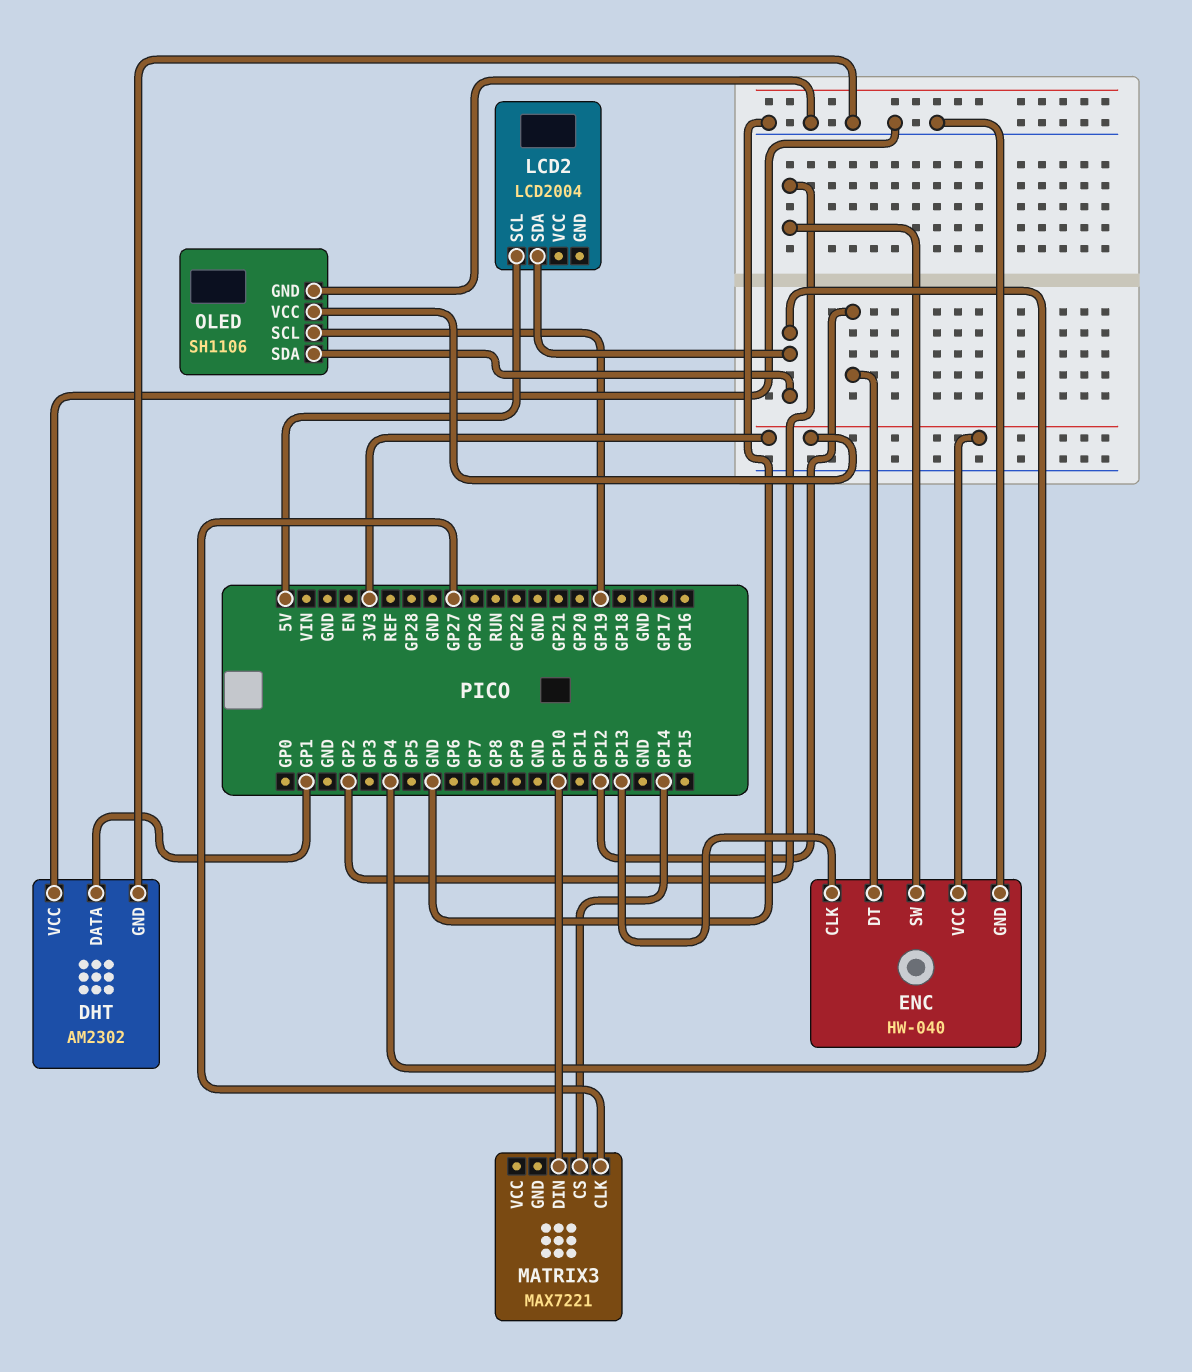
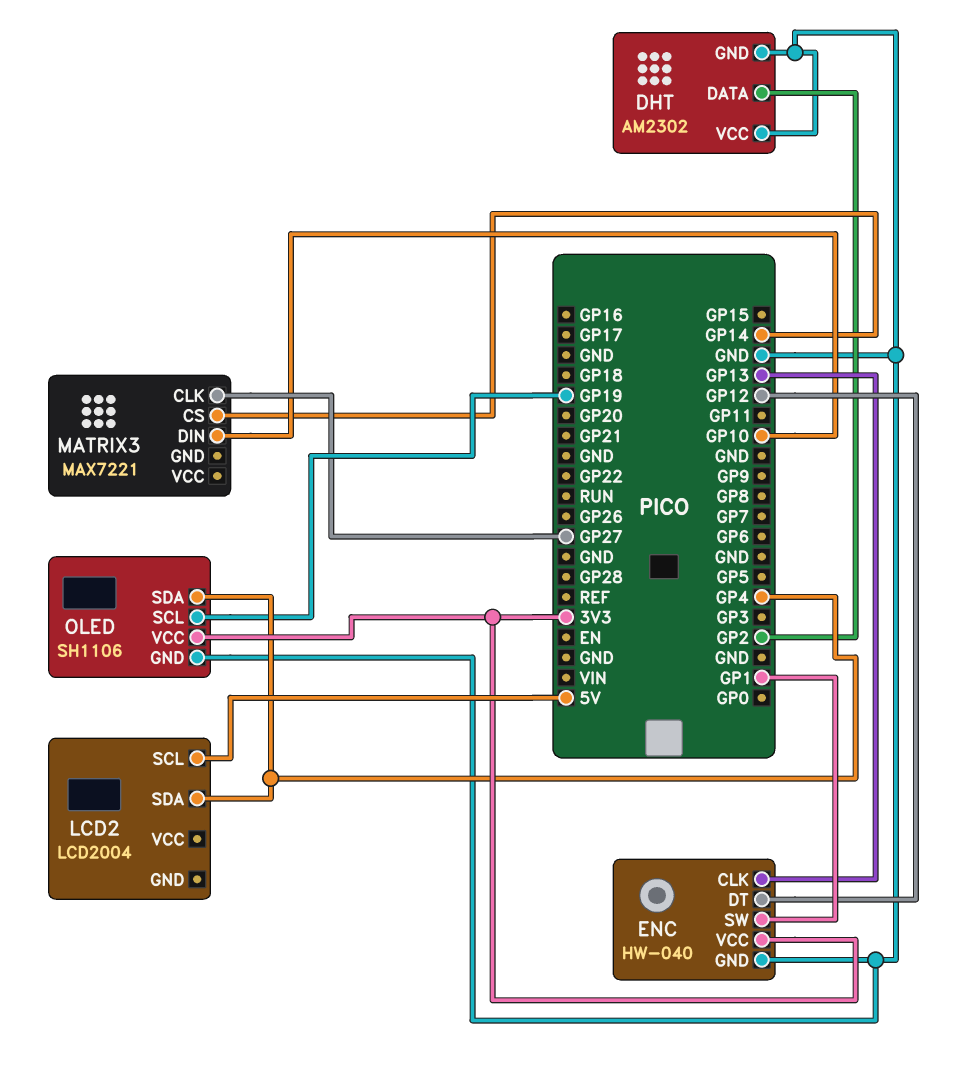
DHT pin DATA: GP1 -> GP2
ENC pin SW: GP2 -> GP1

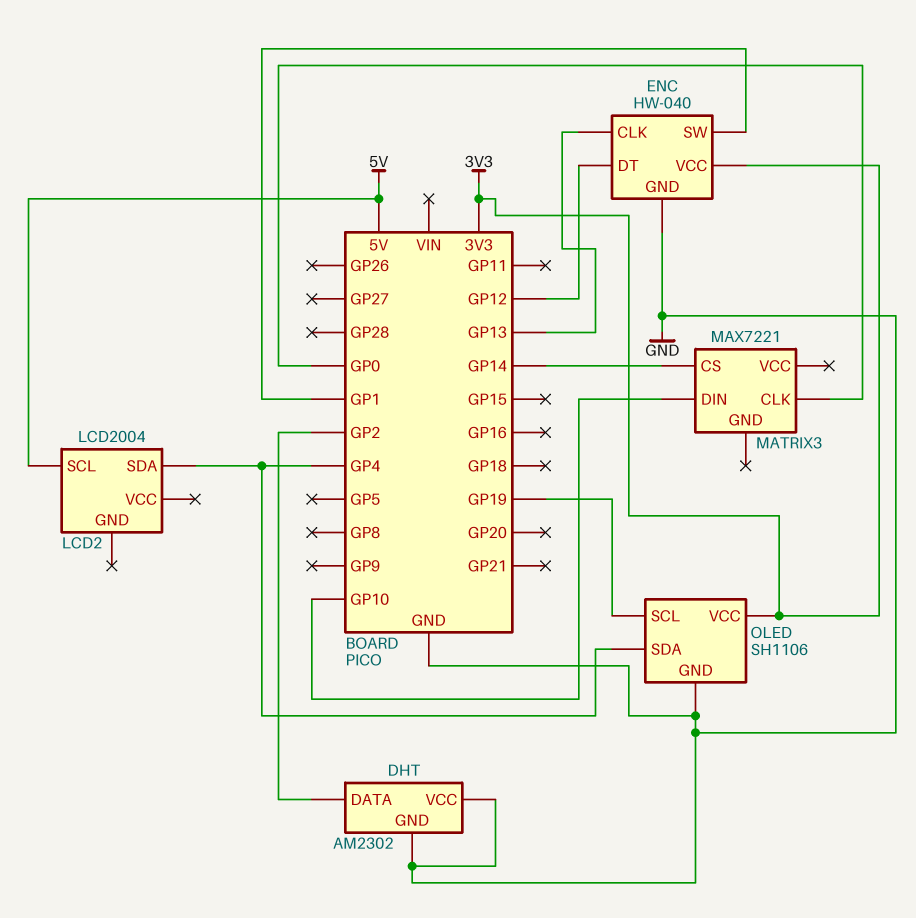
MATRIX3 pin CLK: GP27 -> GP0

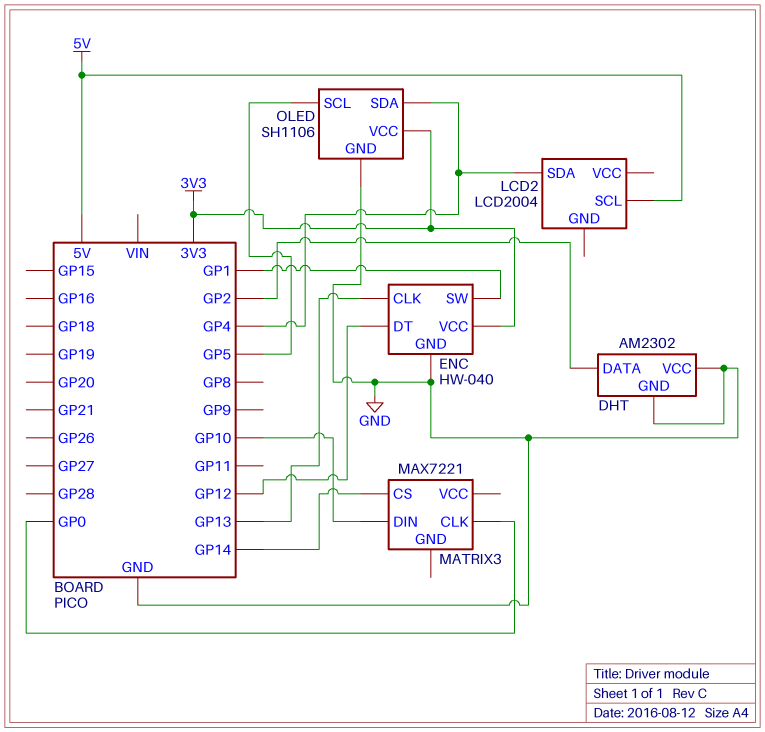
OLED pin SCL: GP19 -> GP5

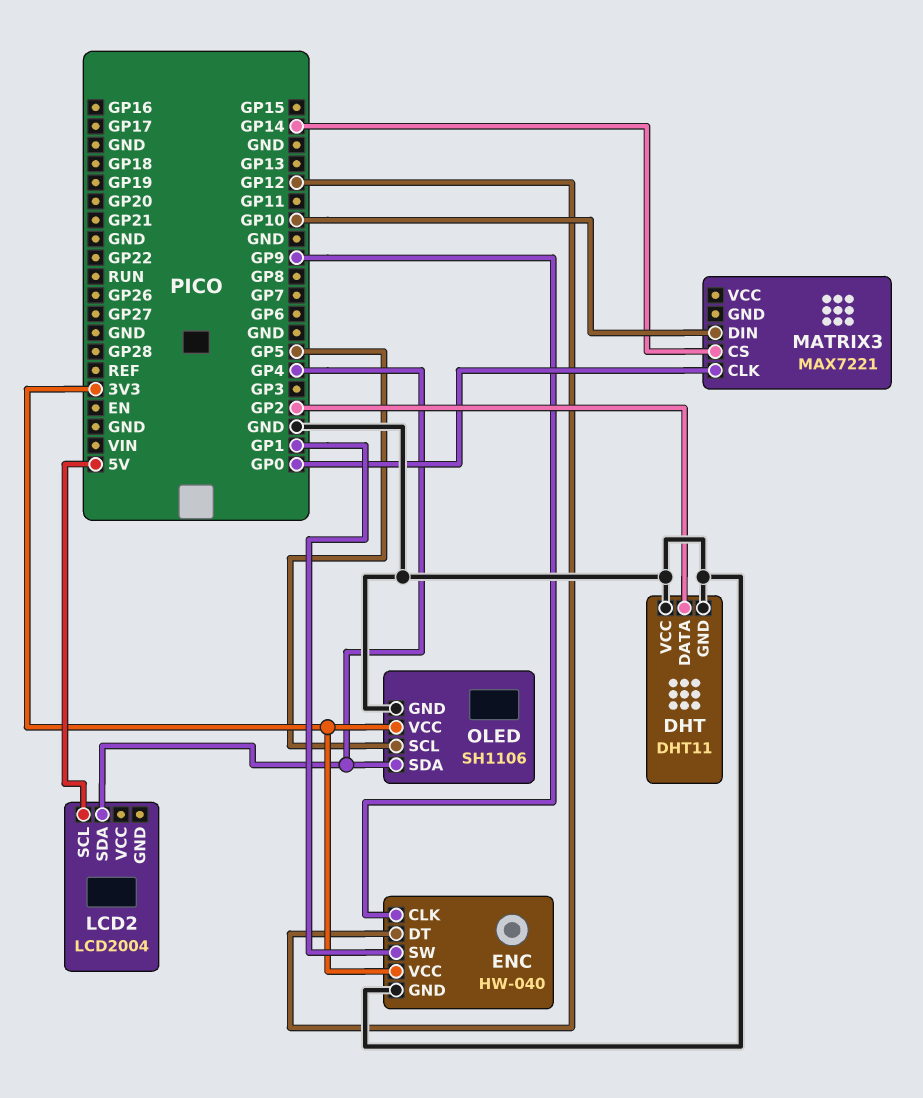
DHT: AM2302 -> DHT11
ENC pin CLK: GP13 -> GP9

